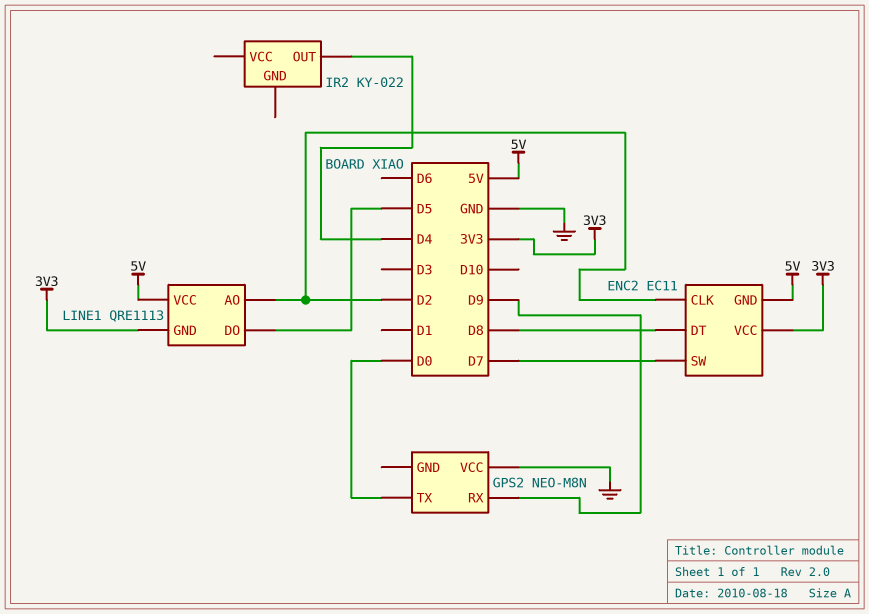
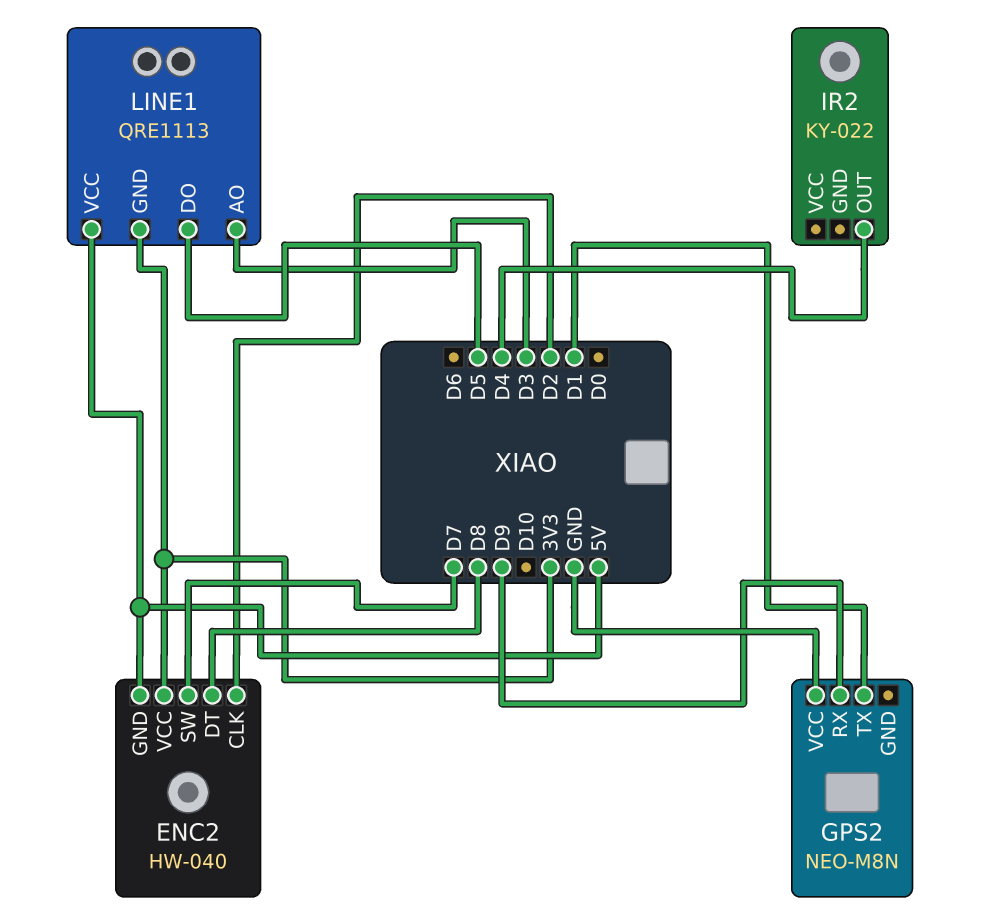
ENC2: EC11 -> HW-040
GPS2 pin TX: D0 -> D1
LINE1 pin AO: D2 -> D3

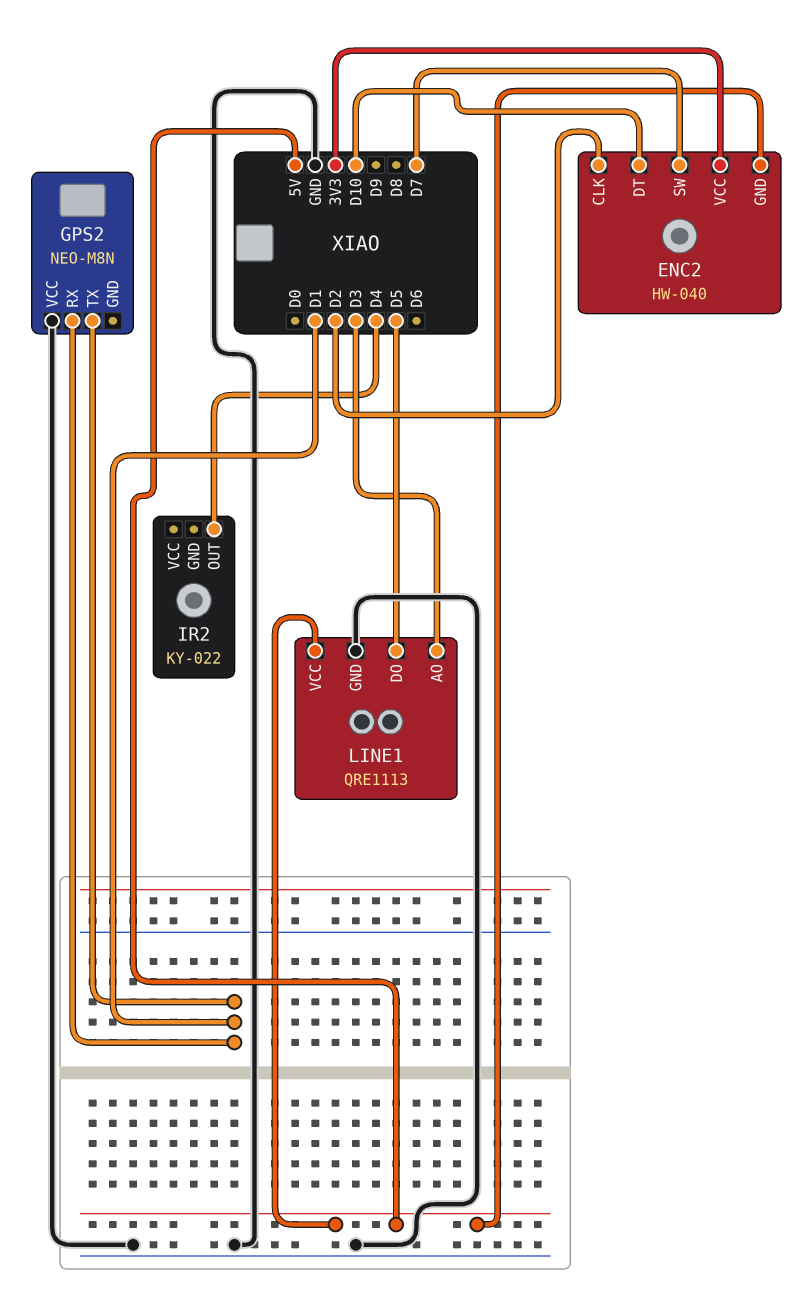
ENC2 pin DT: D8 -> D10
GPS2 pin RX: D9 -> D1
LINE1 pin GND: 3V3 -> GND

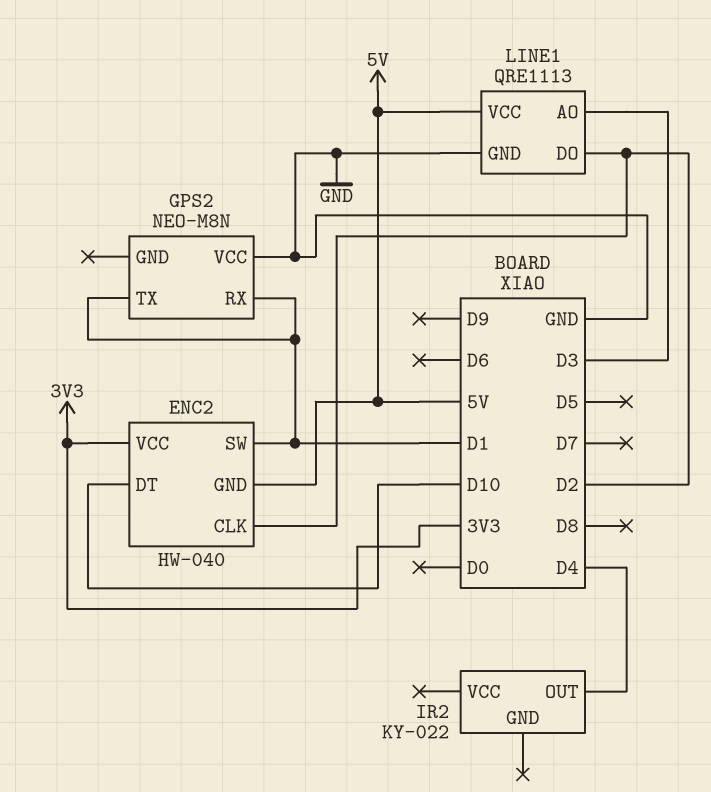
ENC2 pin SW: D7 -> D1
LINE1 pin DO: D5 -> D2

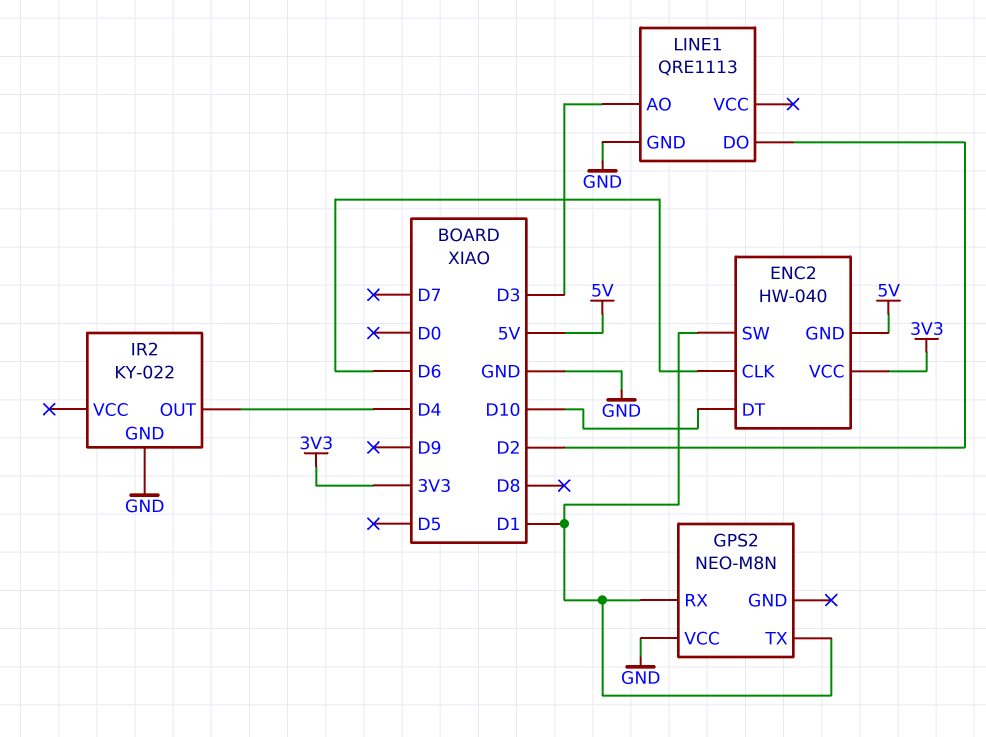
ENC2 pin CLK: D2 -> D6
IR2 pin GND: none -> GND
LINE1 pin VCC: 5V -> none

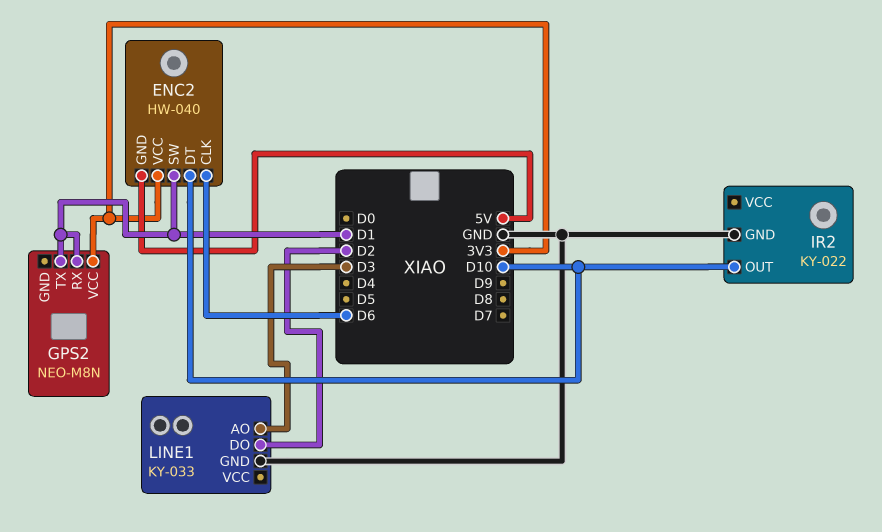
GPS2 pin VCC: GND -> 3V3
IR2 pin OUT: D4 -> D10
LINE1: QRE1113 -> KY-033

